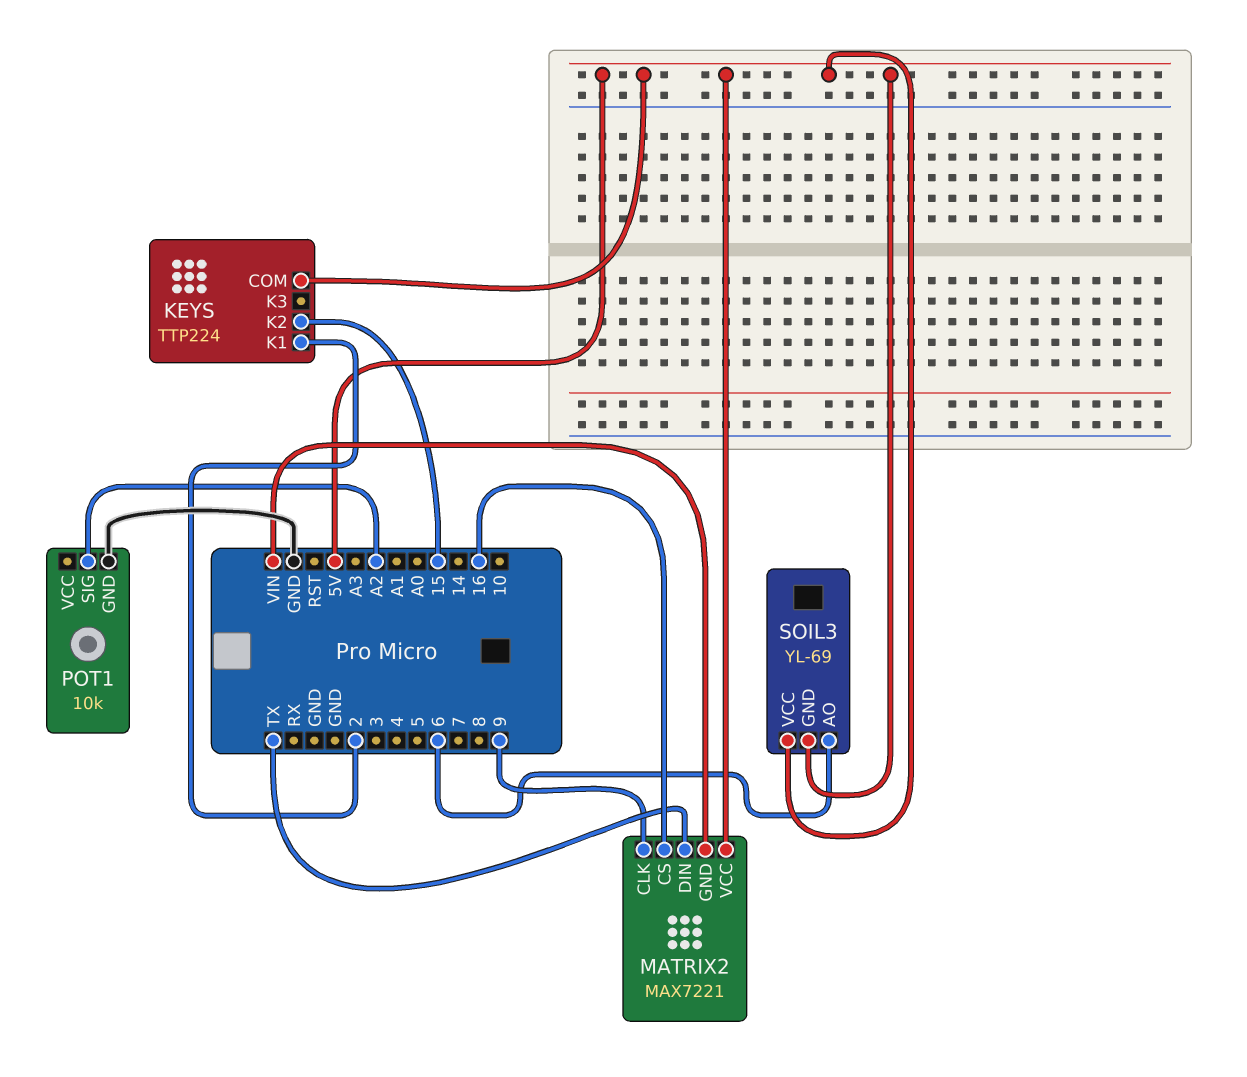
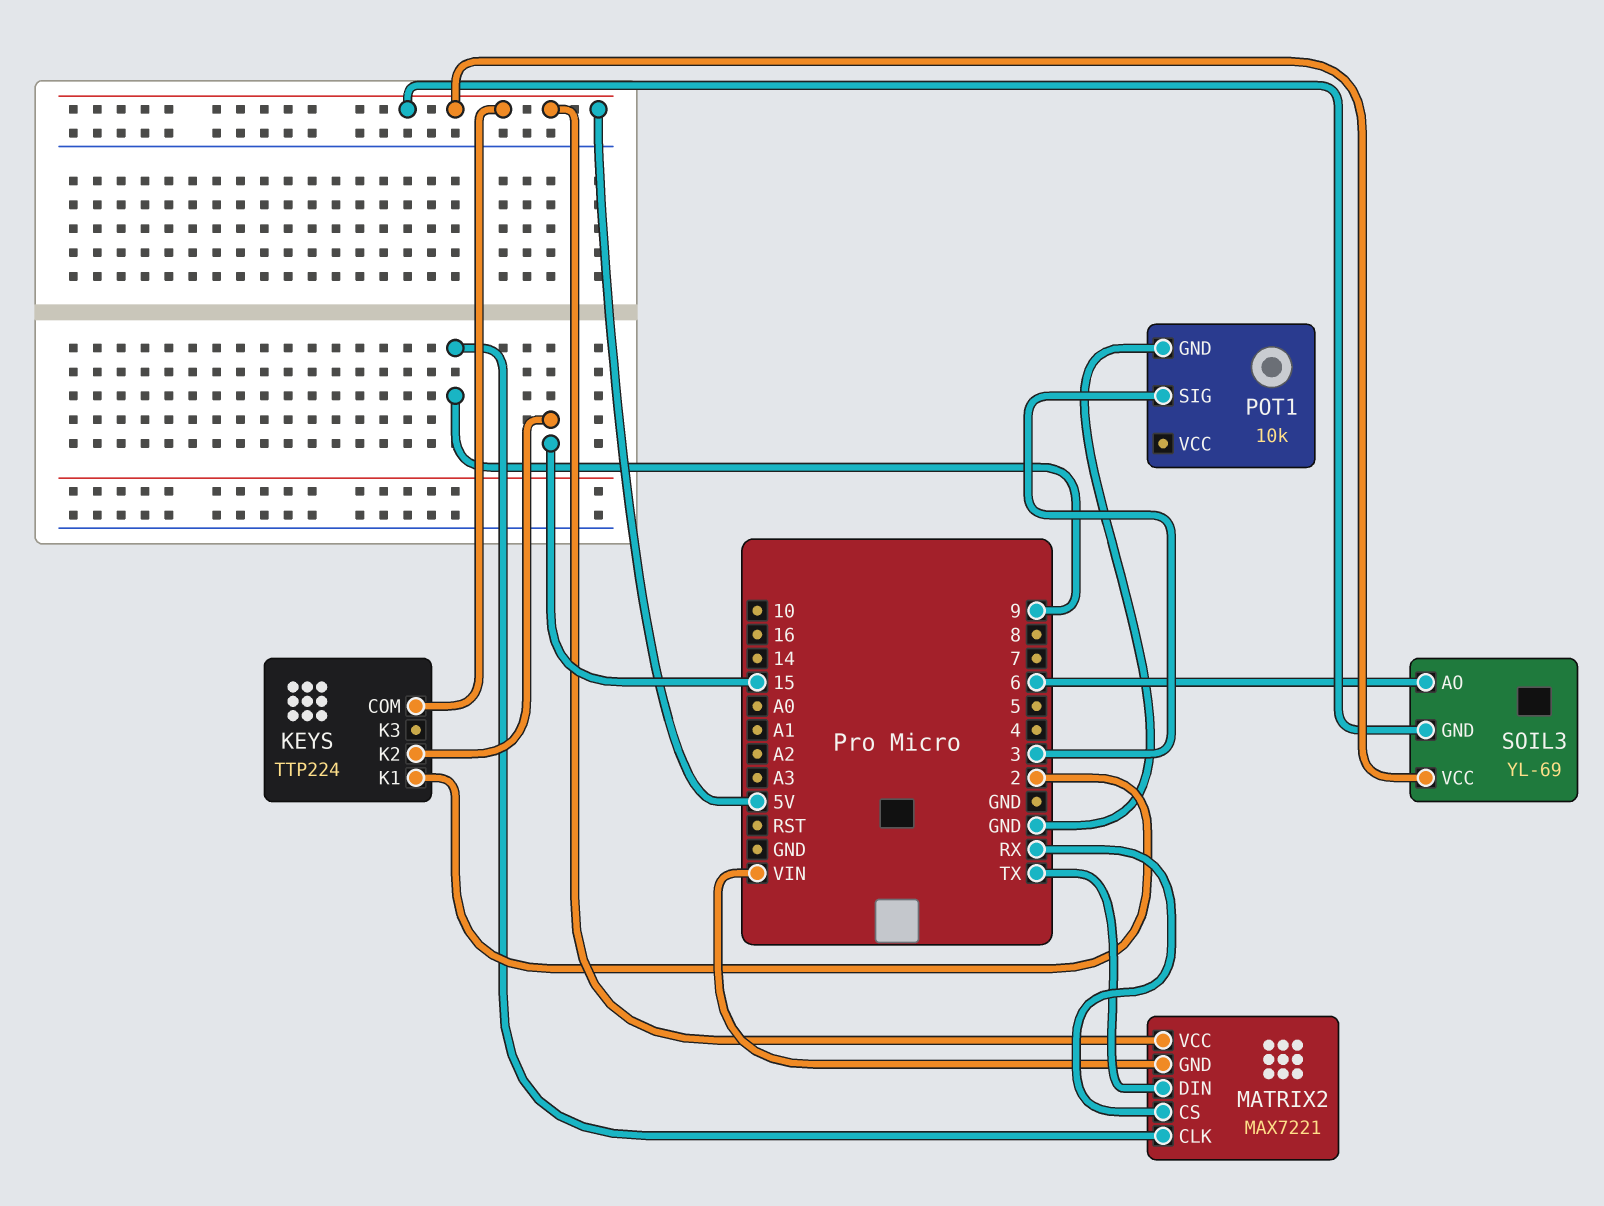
MATRIX2 pin CS: 16 -> RX
POT1 pin SIG: A2 -> 3

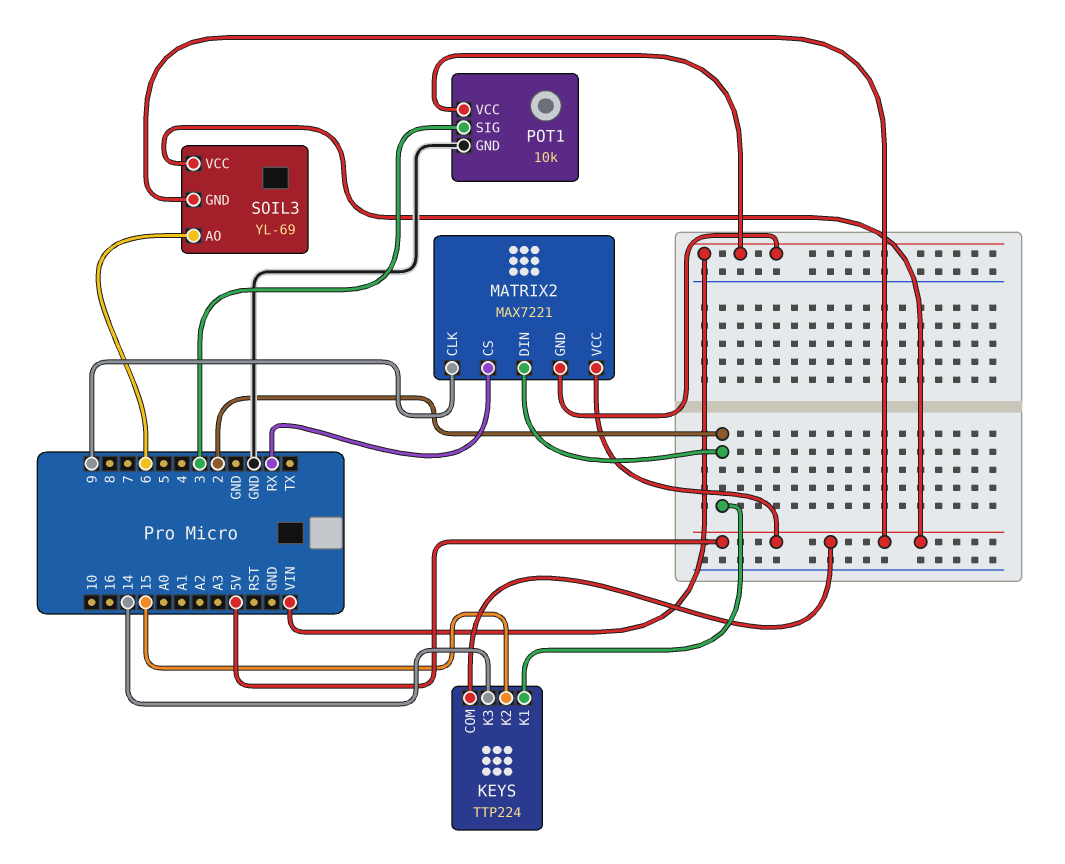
KEYS pin K3: none -> 14
MATRIX2 pin DIN: TX -> 2
POT1 pin VCC: none -> VIN

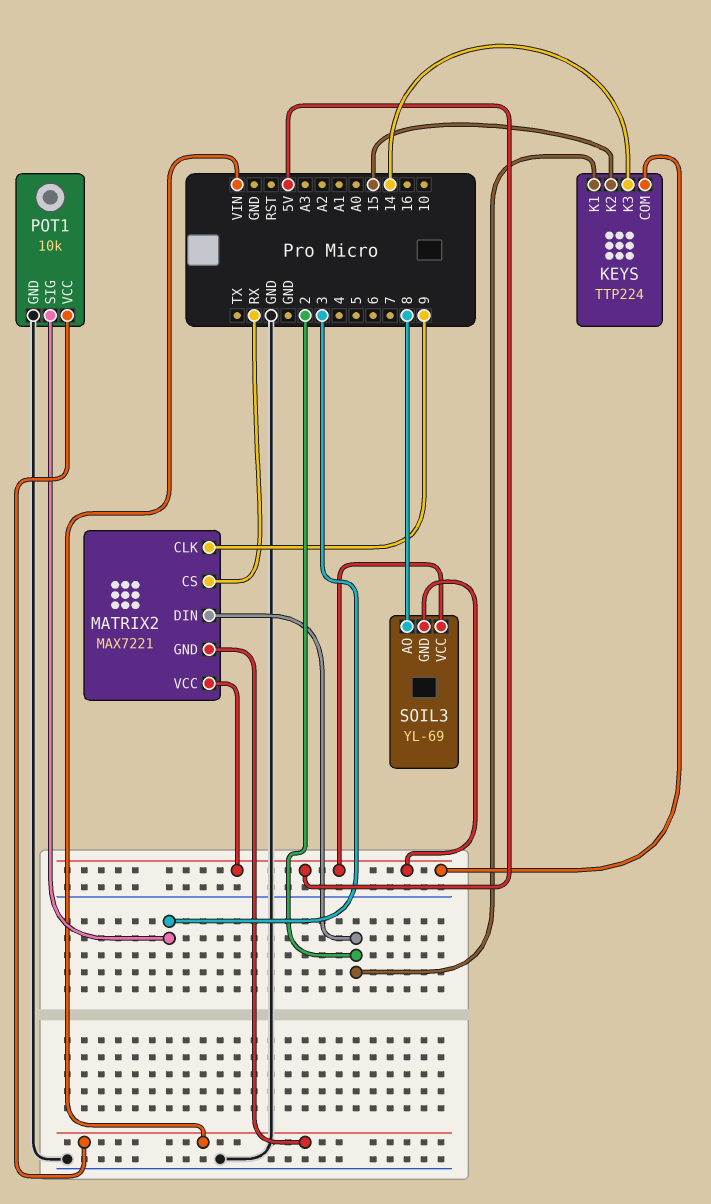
SOIL3 pin AO: 6 -> 8

